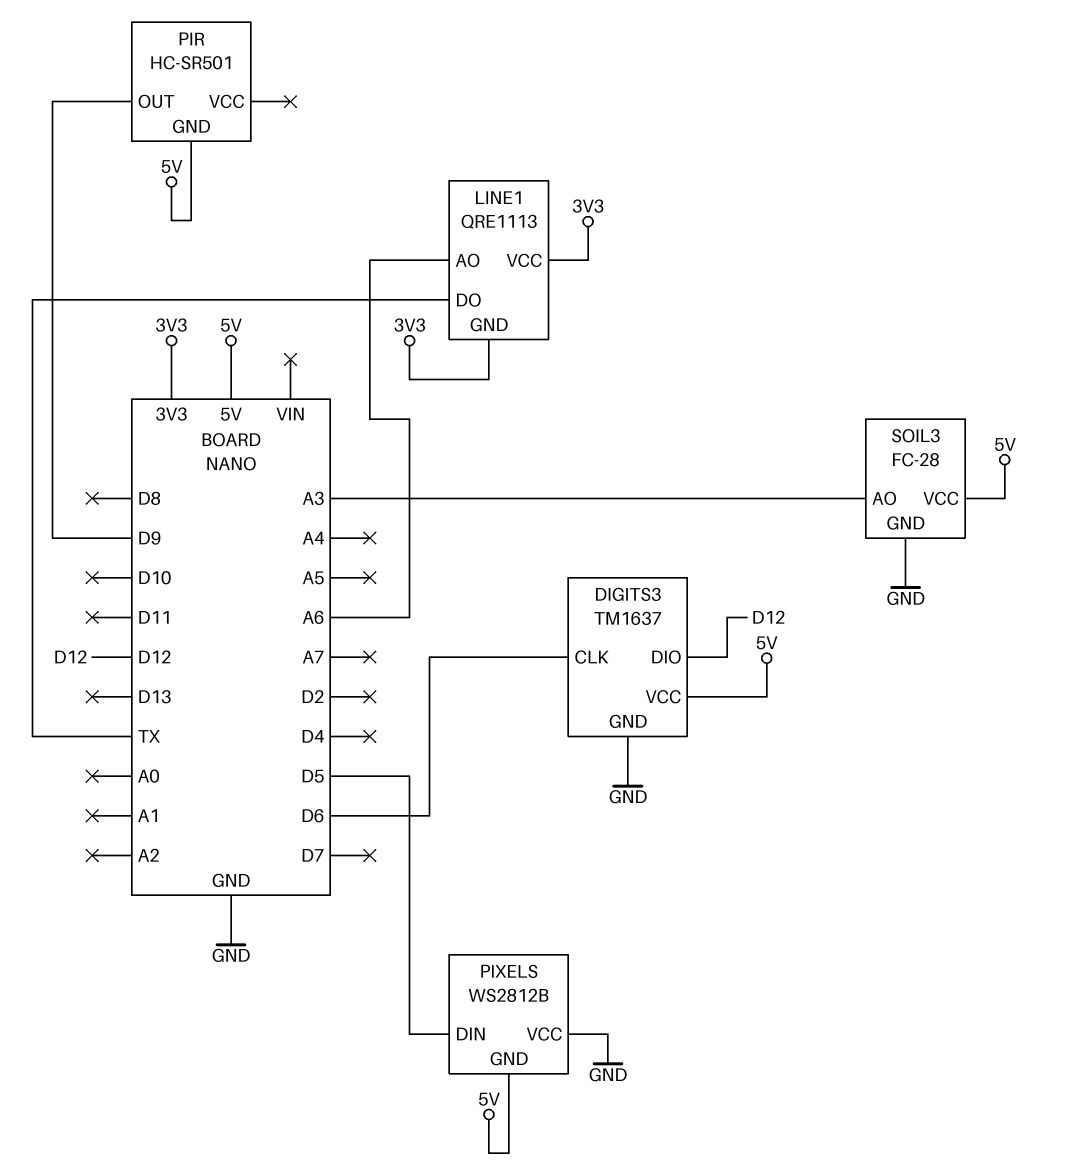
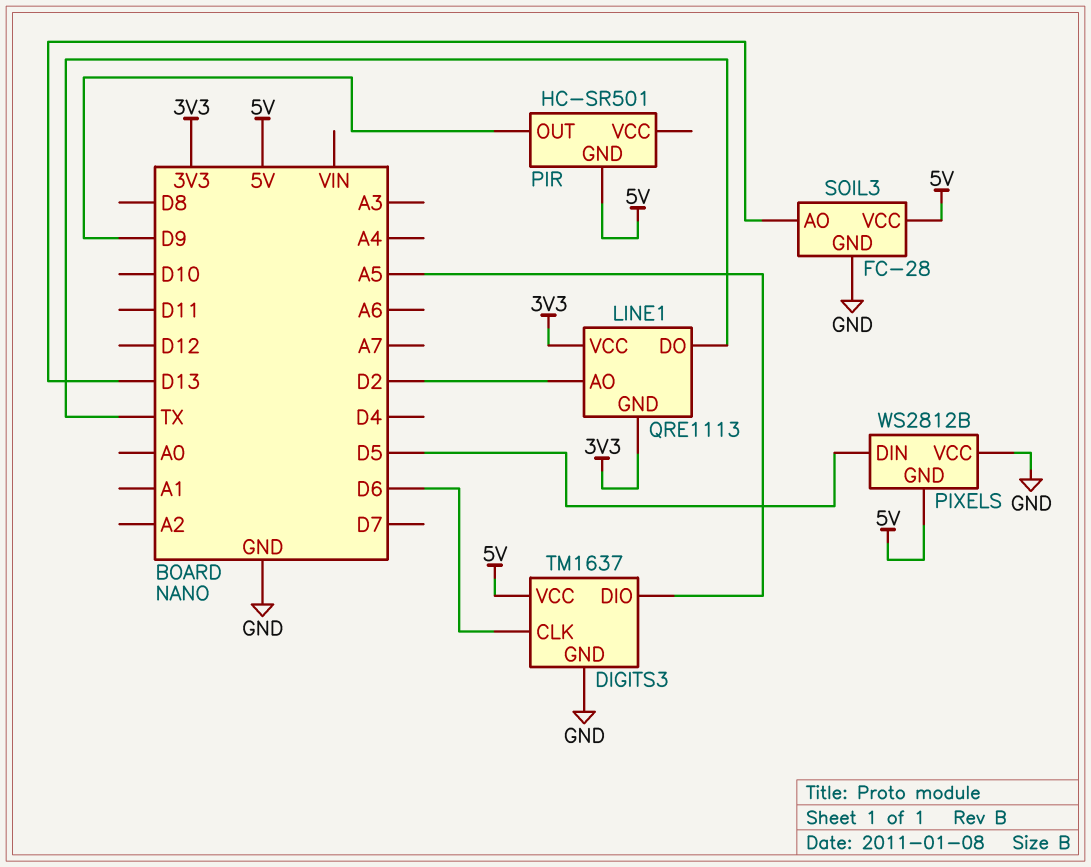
DIGITS3 pin DIO: D12 -> A5
LINE1 pin AO: A6 -> D2
SOIL3 pin AO: A3 -> D13

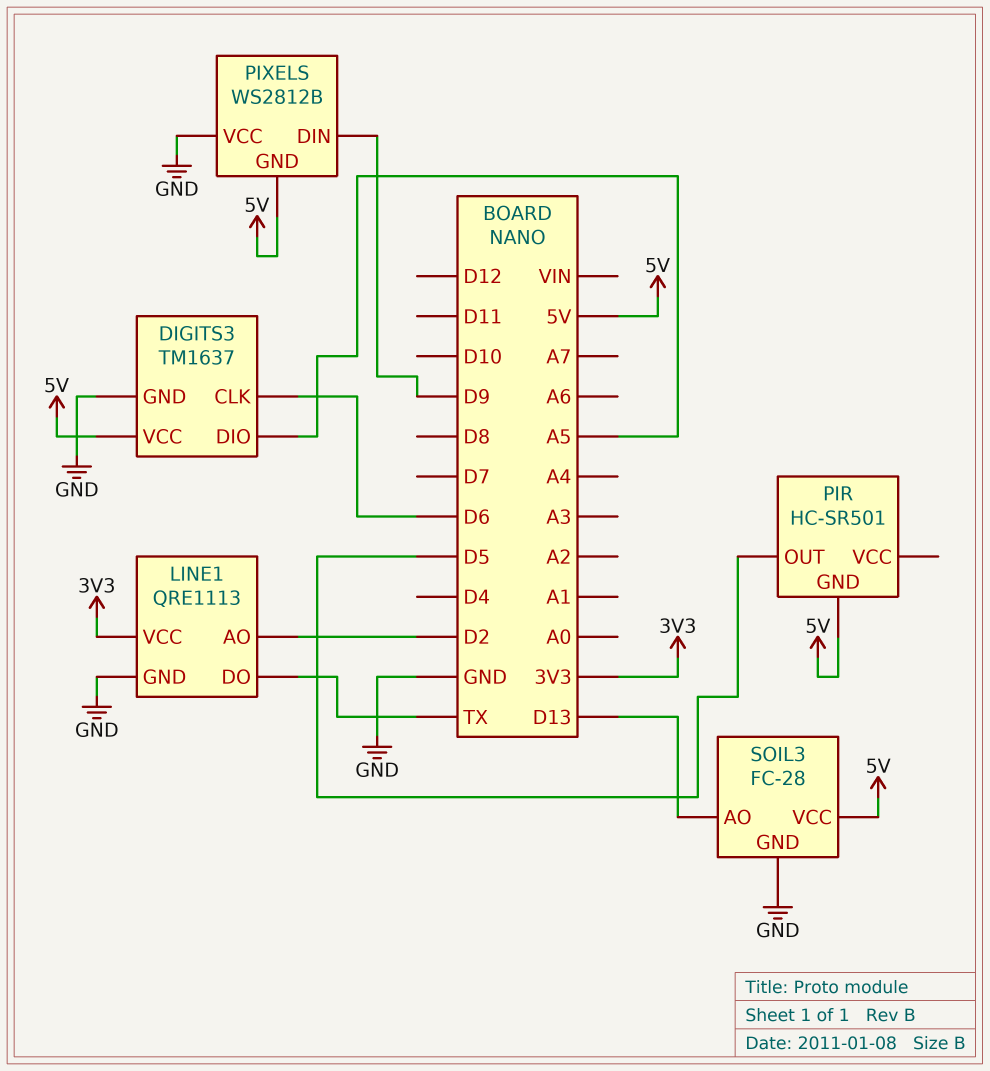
LINE1 pin GND: 3V3 -> GND
PIR pin OUT: D9 -> D5
PIXELS pin DIN: D5 -> D9

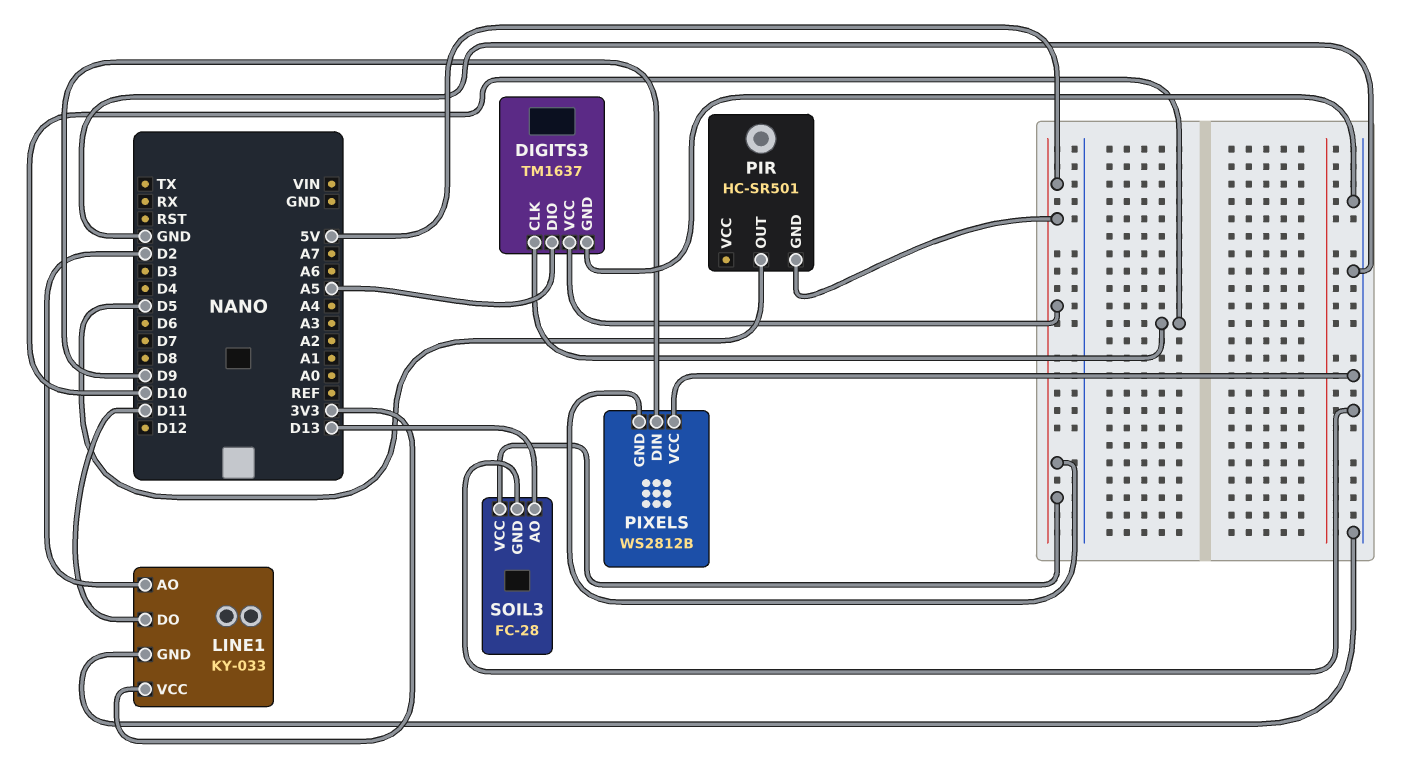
DIGITS3 pin CLK: D6 -> D10
LINE1: QRE1113 -> KY-033
LINE1 pin DO: TX -> D11

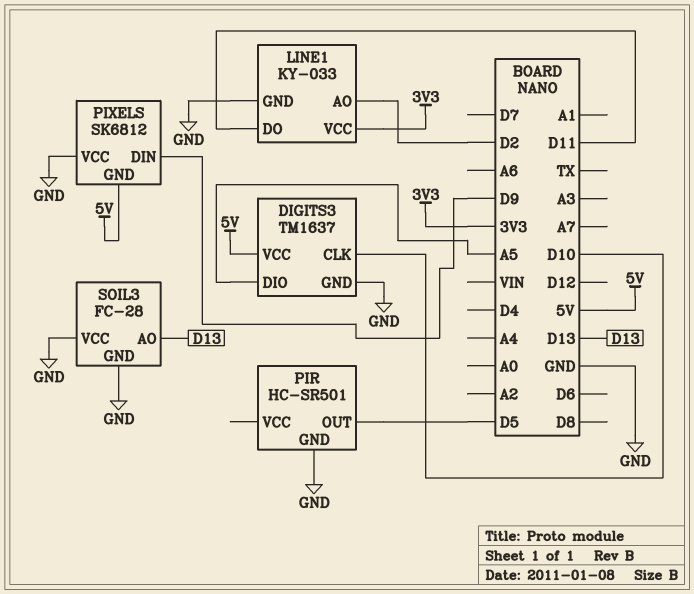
PIR pin GND: 5V -> GND
PIXELS: WS2812B -> SK6812
SOIL3 pin VCC: 5V -> GND

